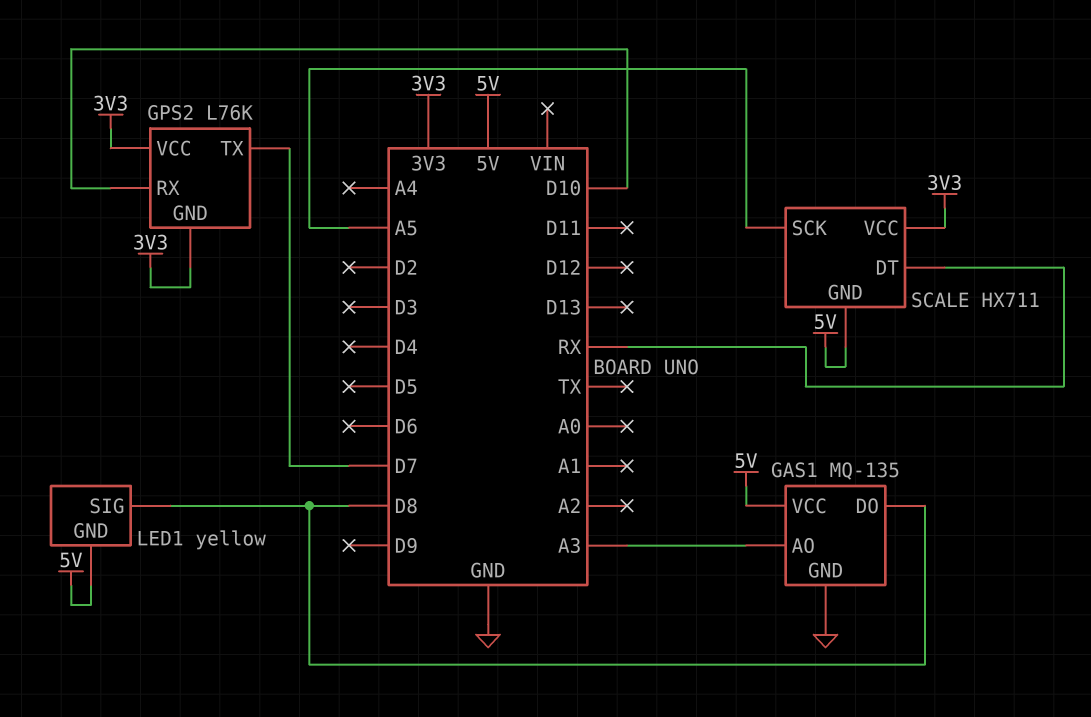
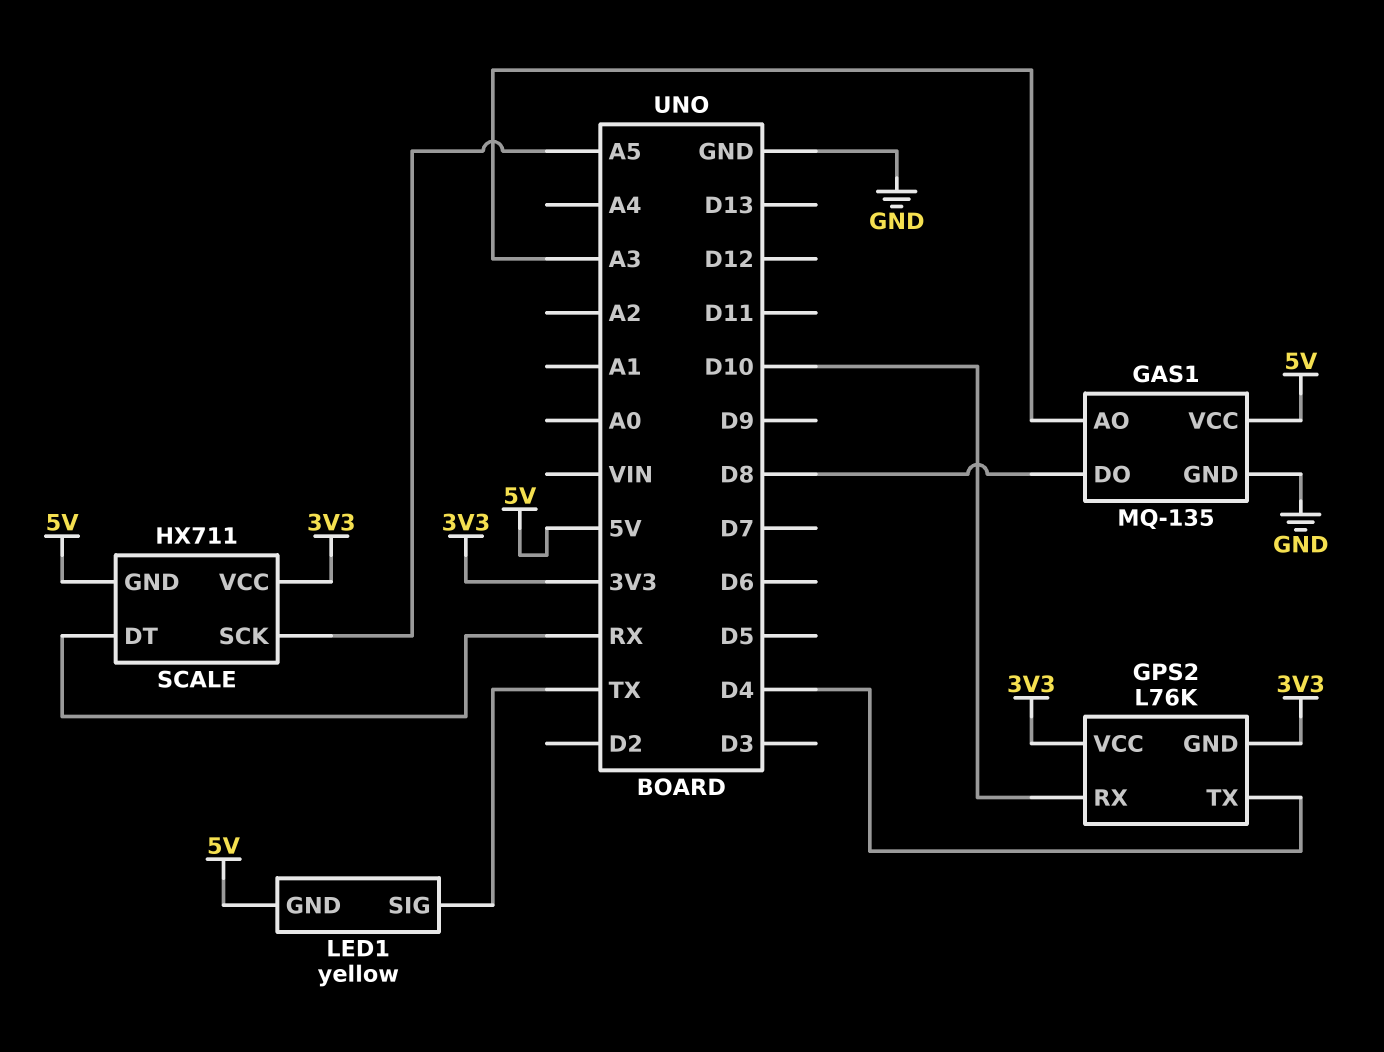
GPS2 pin TX: D7 -> D4
LED1 pin SIG: D8 -> TX

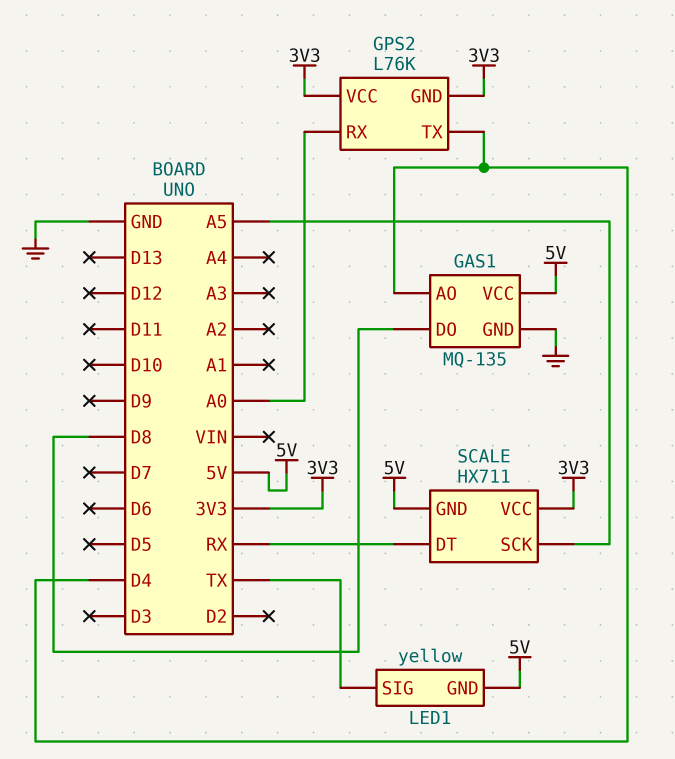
GAS1 pin AO: A3 -> D4
GPS2 pin RX: D10 -> A0

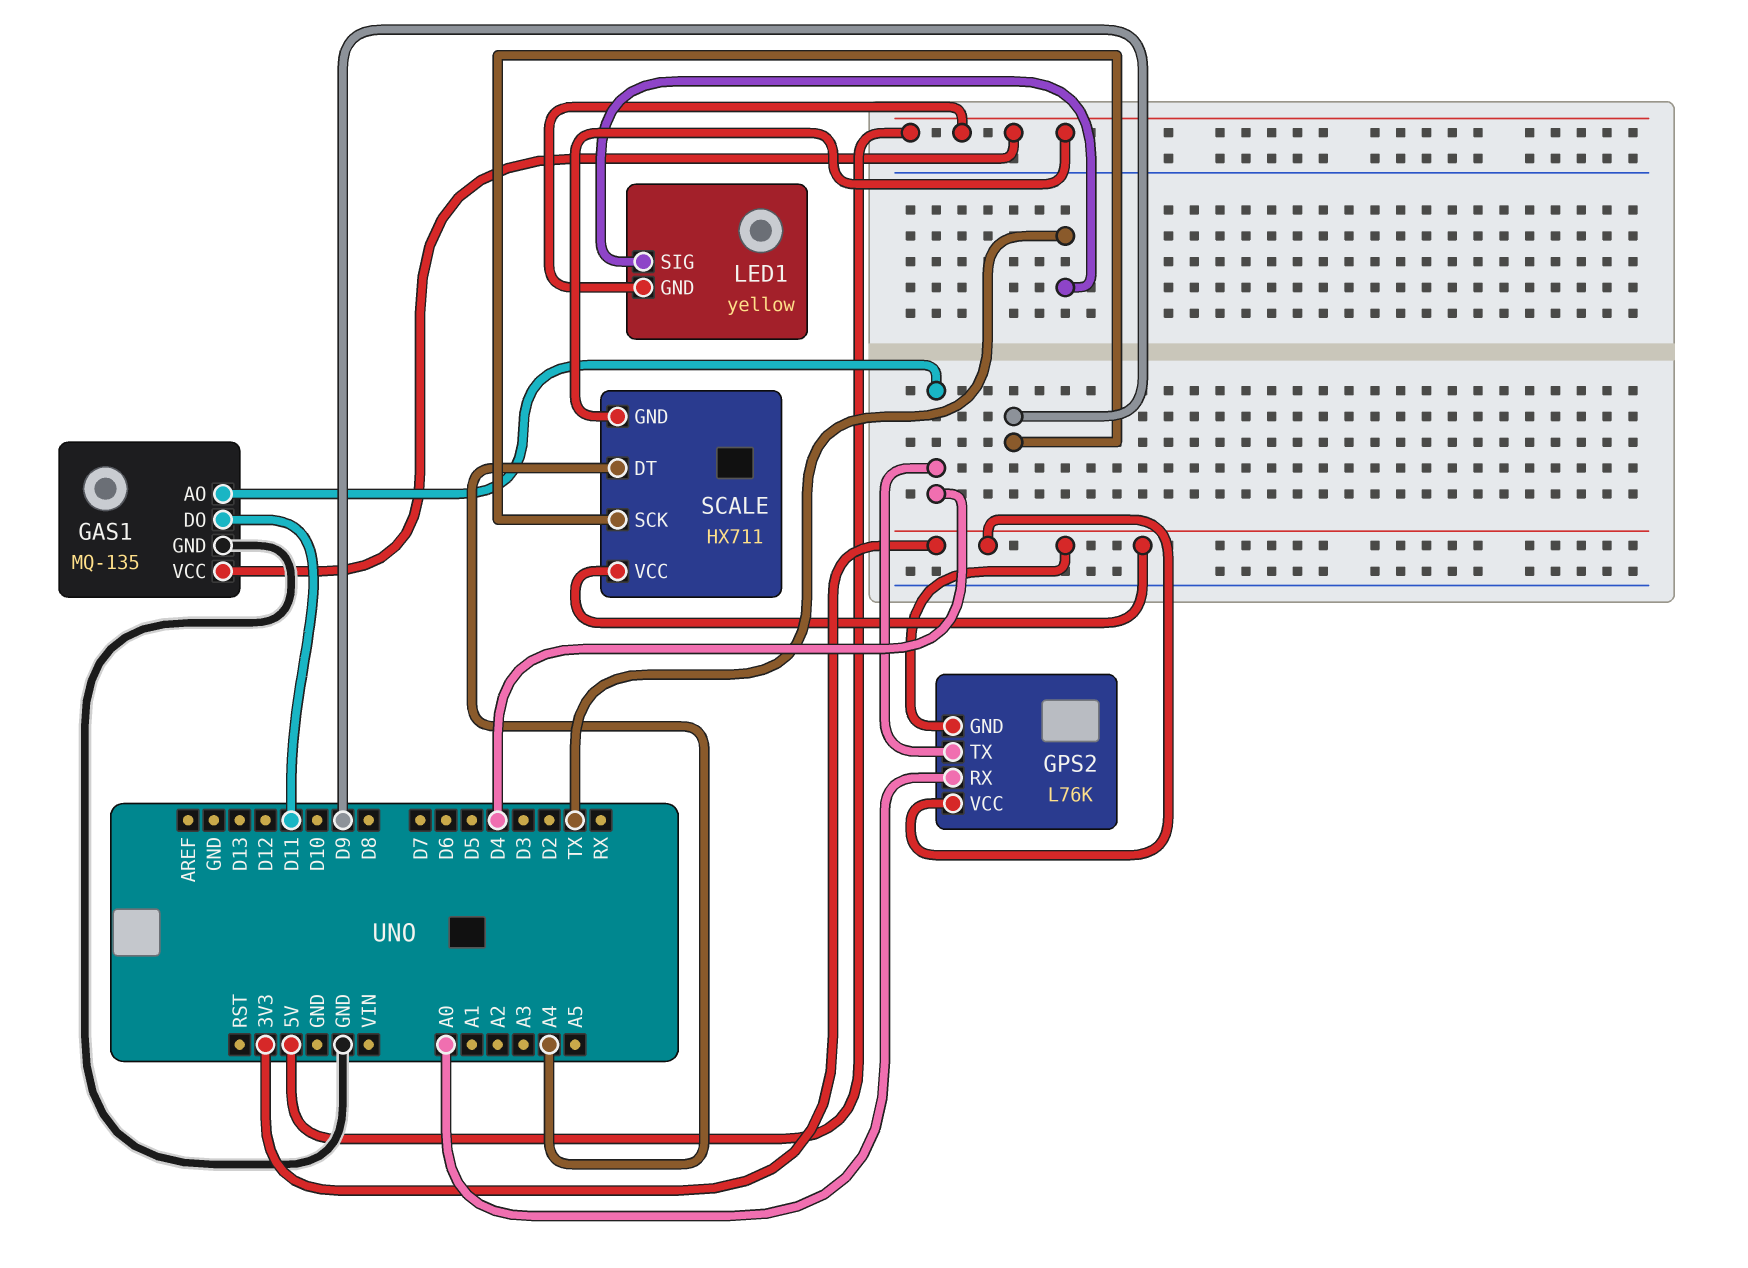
GAS1 pin DO: D8 -> D11
SCALE pin DT: RX -> A4
SCALE pin SCK: A5 -> D9

